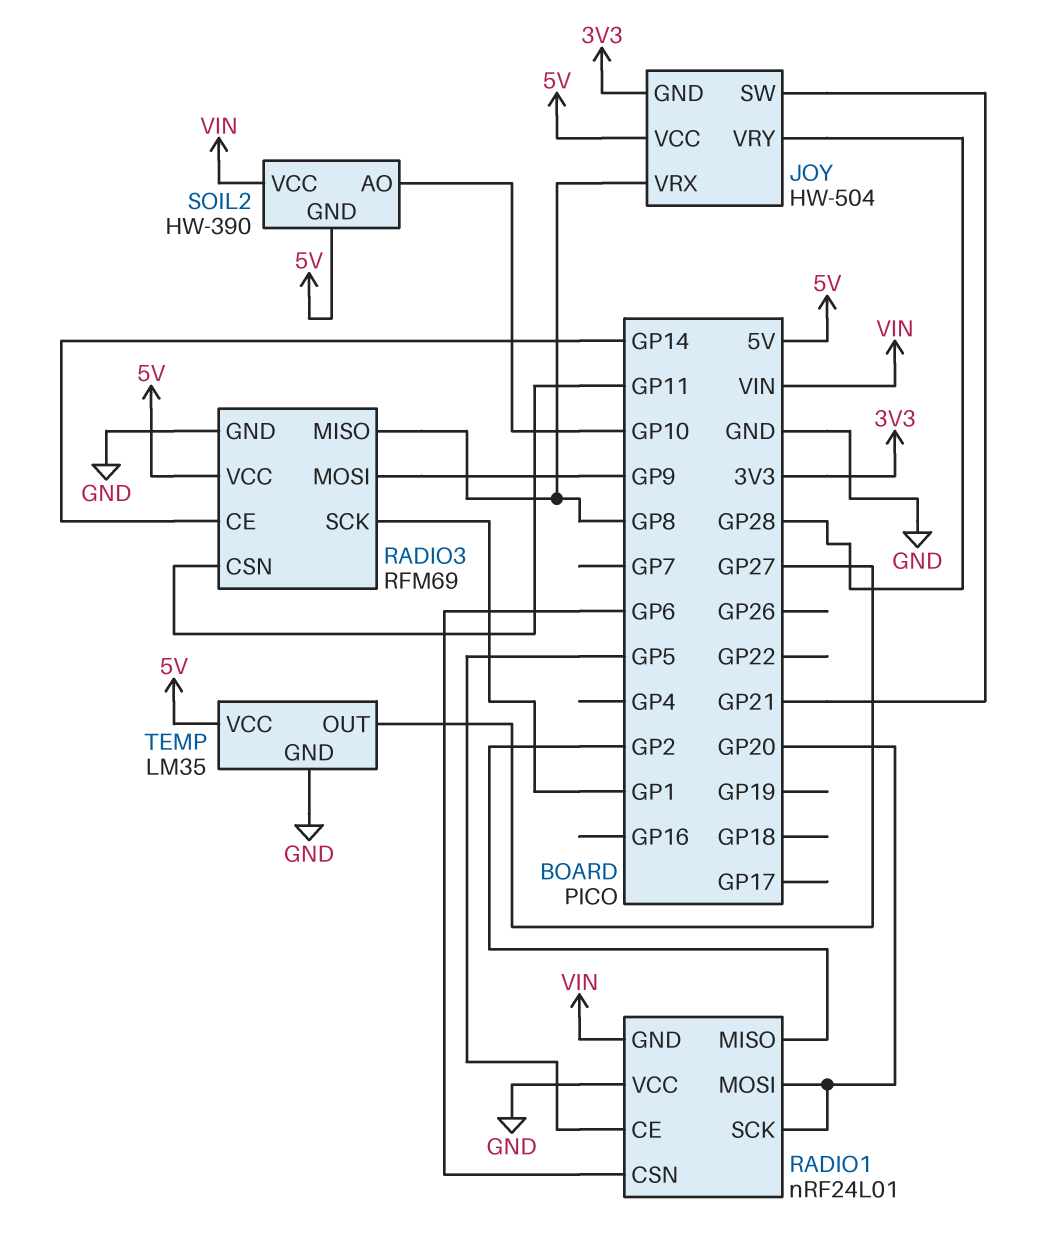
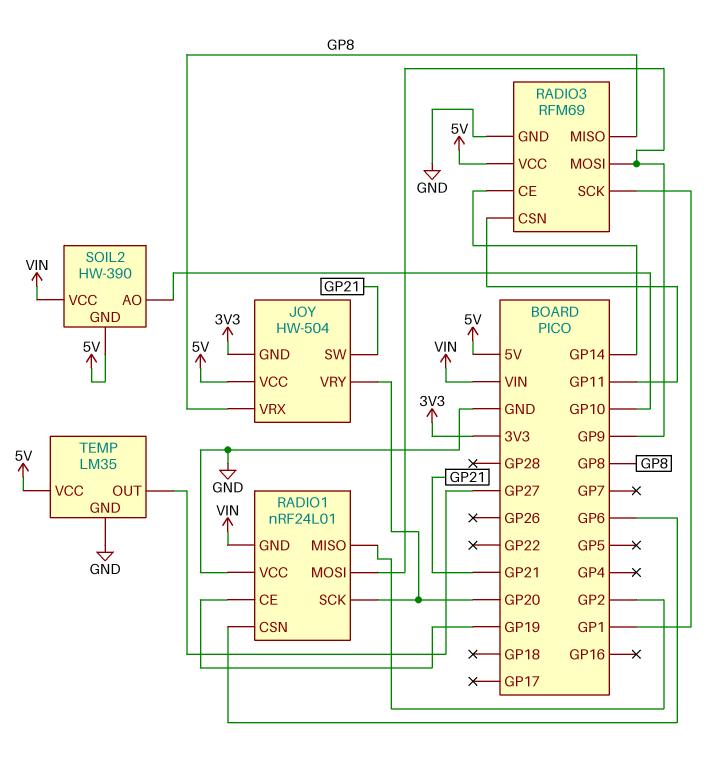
JOY pin VRY: GP28 -> GP20
RADIO1 pin CE: GP5 -> GP19
RADIO1 pin MOSI: GP20 -> GP9

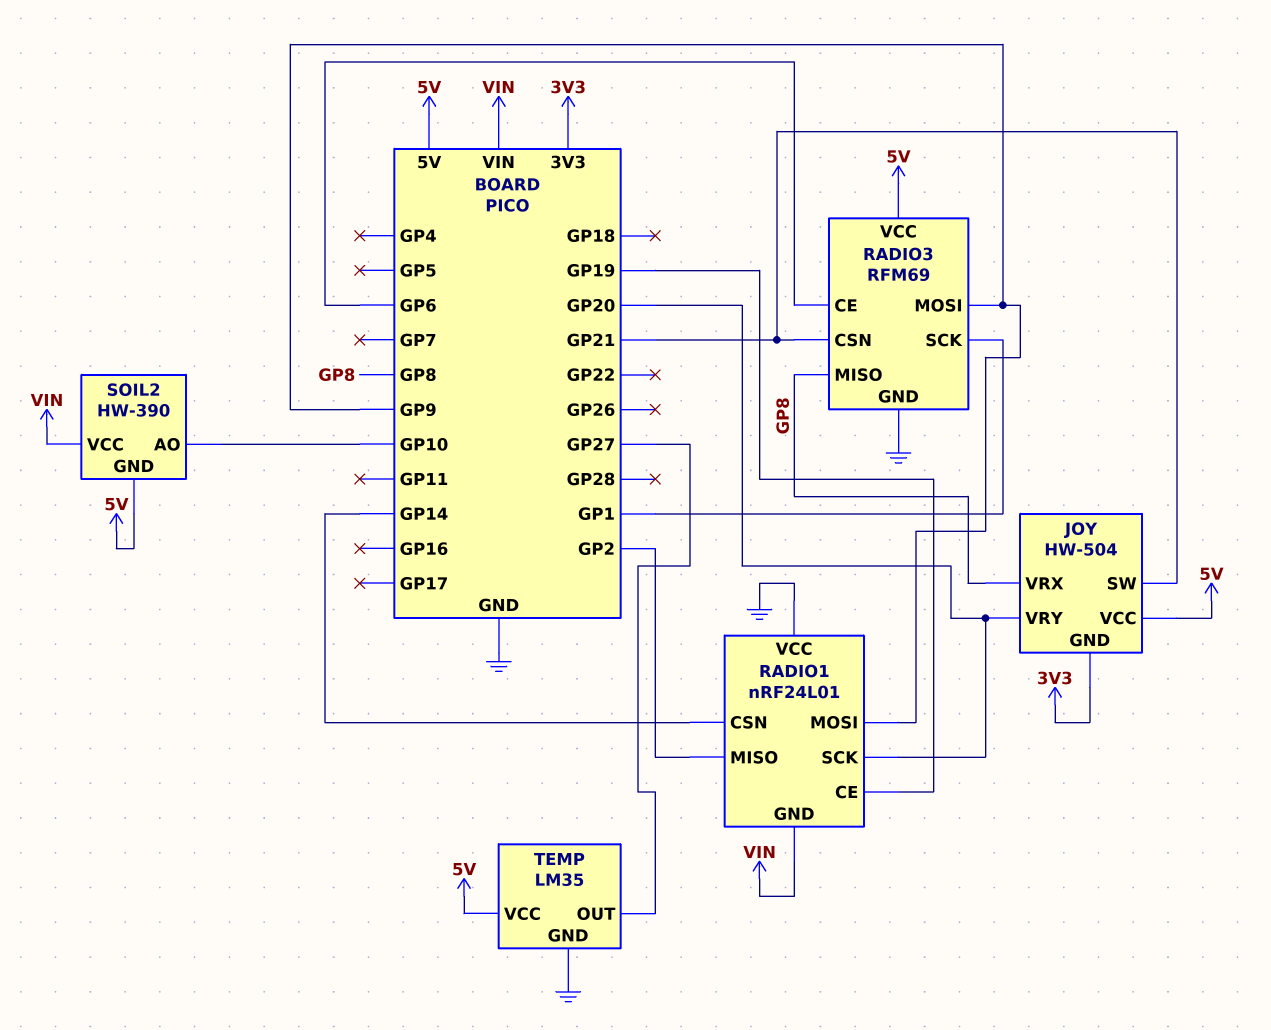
RADIO1 pin CSN: GP6 -> GP14
RADIO3 pin CE: GP14 -> GP6
RADIO3 pin CSN: GP11 -> GP21

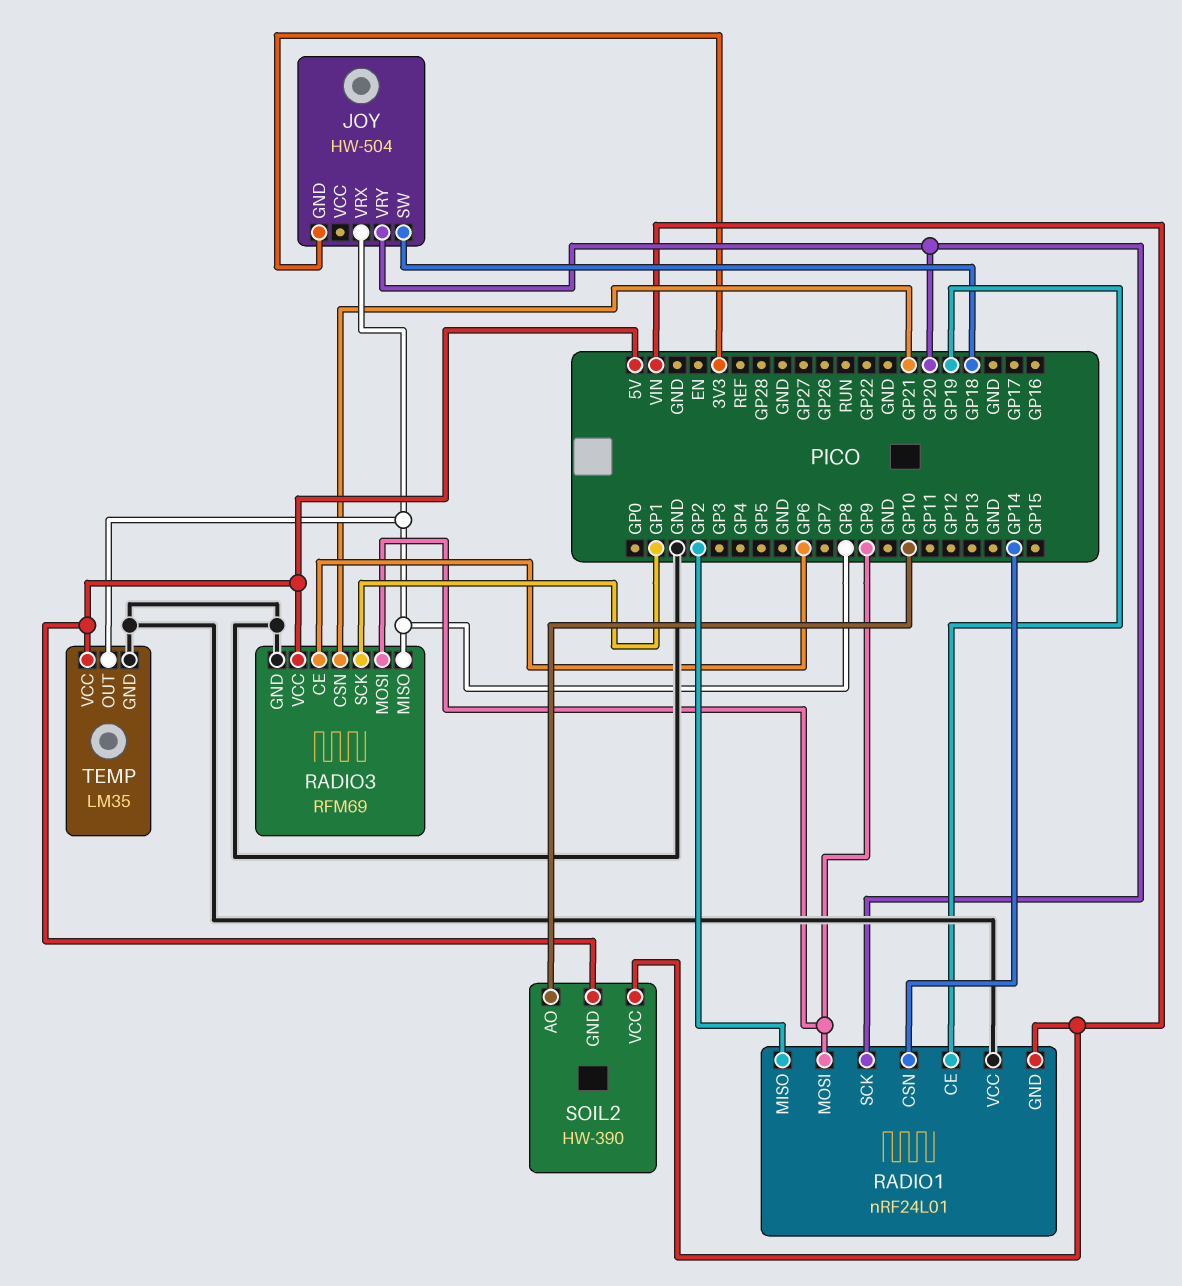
JOY pin SW: GP21 -> GP18
JOY pin VCC: 5V -> none
TEMP pin OUT: GP27 -> GP8

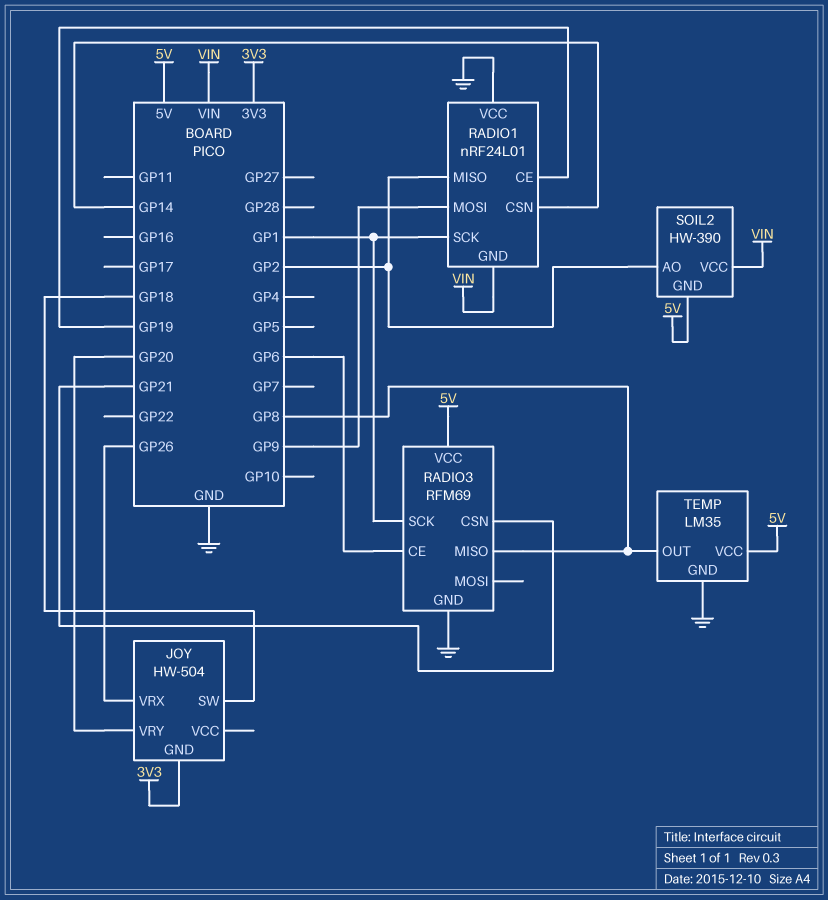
JOY pin VRX: GP8 -> GP26
RADIO1 pin SCK: GP20 -> GP1
RADIO3 pin MOSI: GP9 -> none
SOIL2 pin AO: GP10 -> GP2

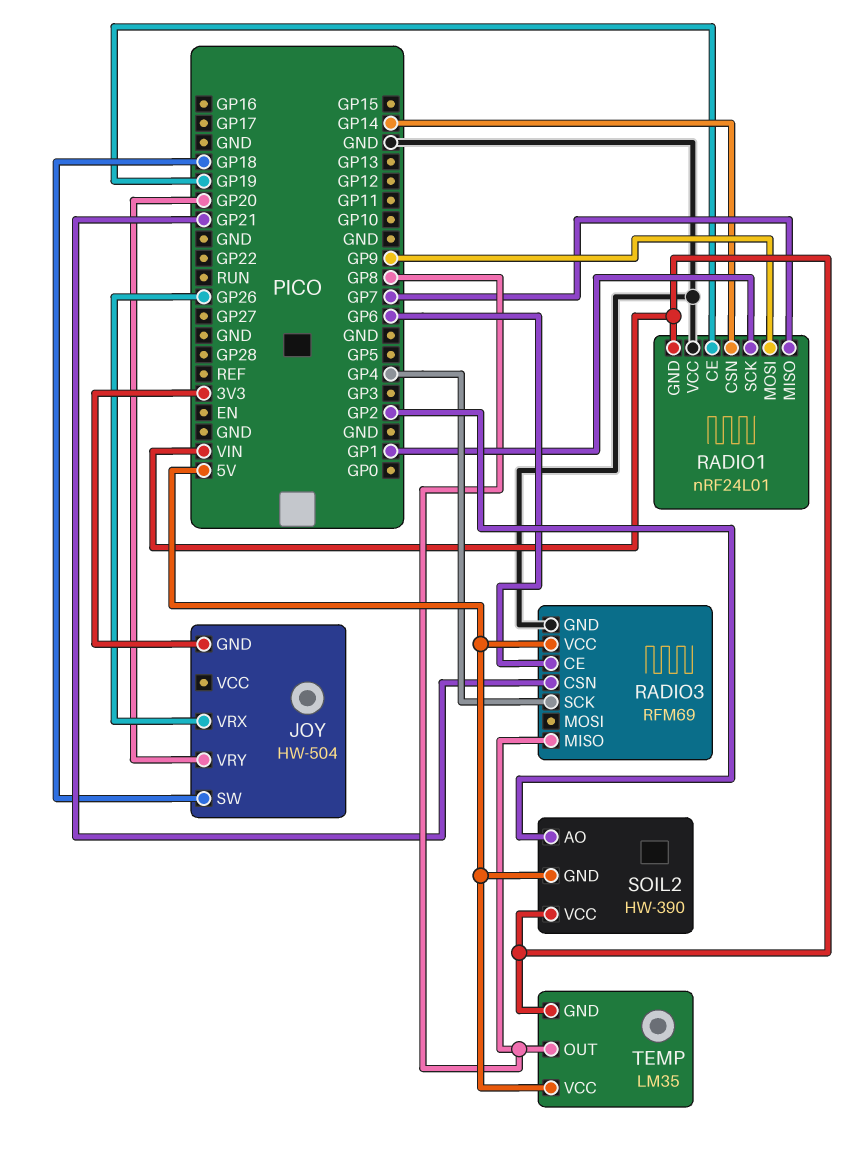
RADIO1 pin MISO: GP2 -> GP7
RADIO3 pin SCK: GP1 -> GP4
TEMP pin GND: GND -> VIN

